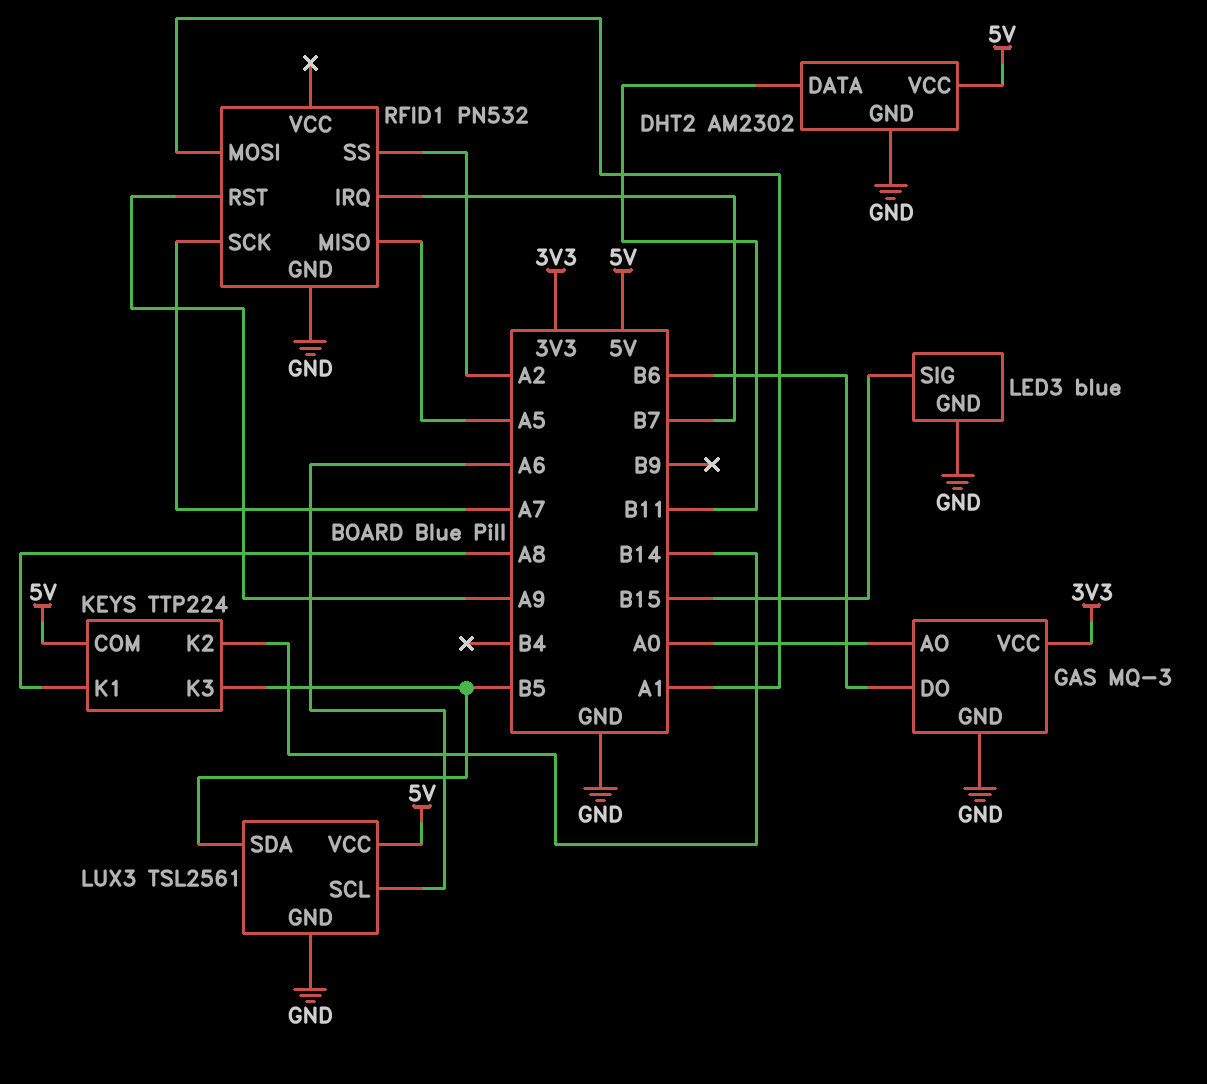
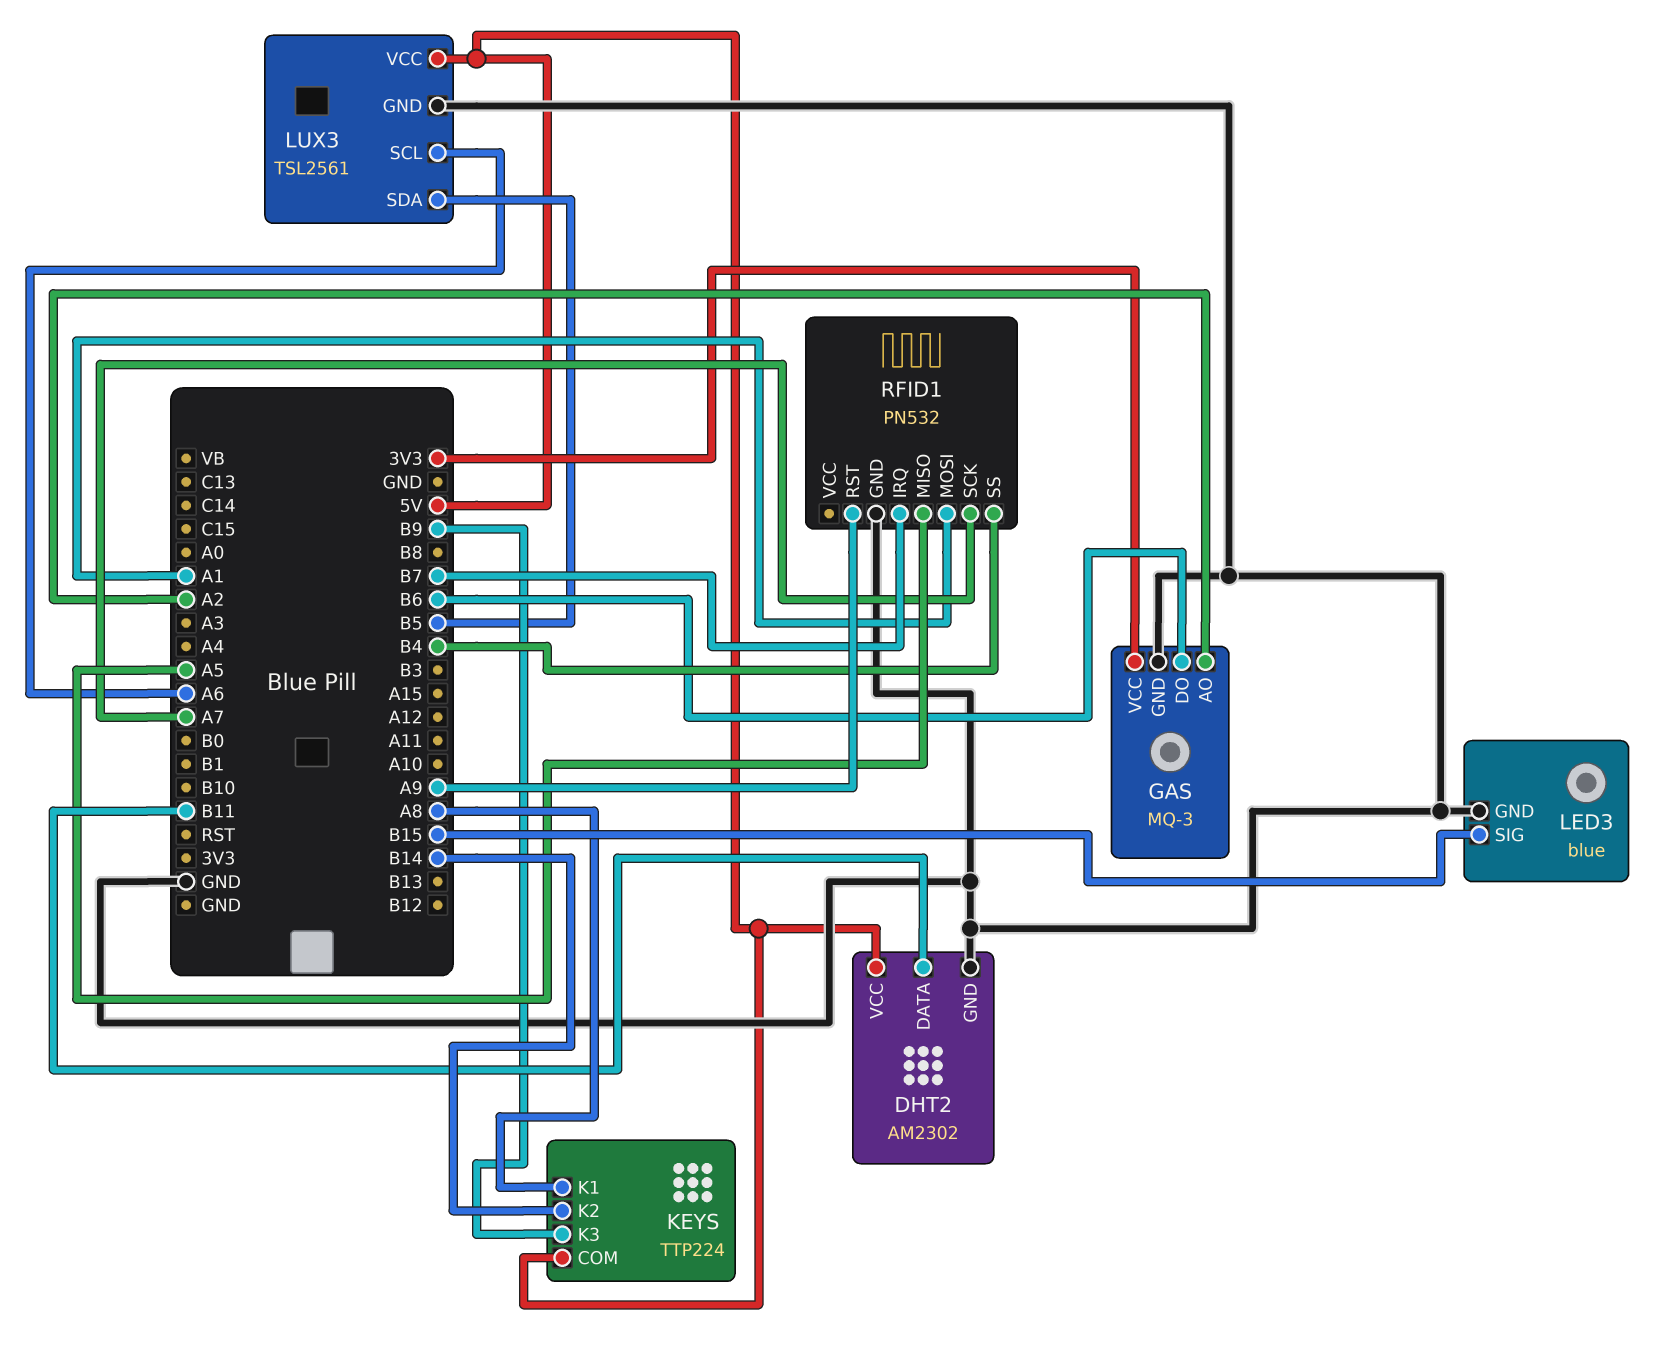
GAS pin AO: A0 -> A2
KEYS pin K3: B5 -> B9
RFID1 pin SS: A2 -> B4

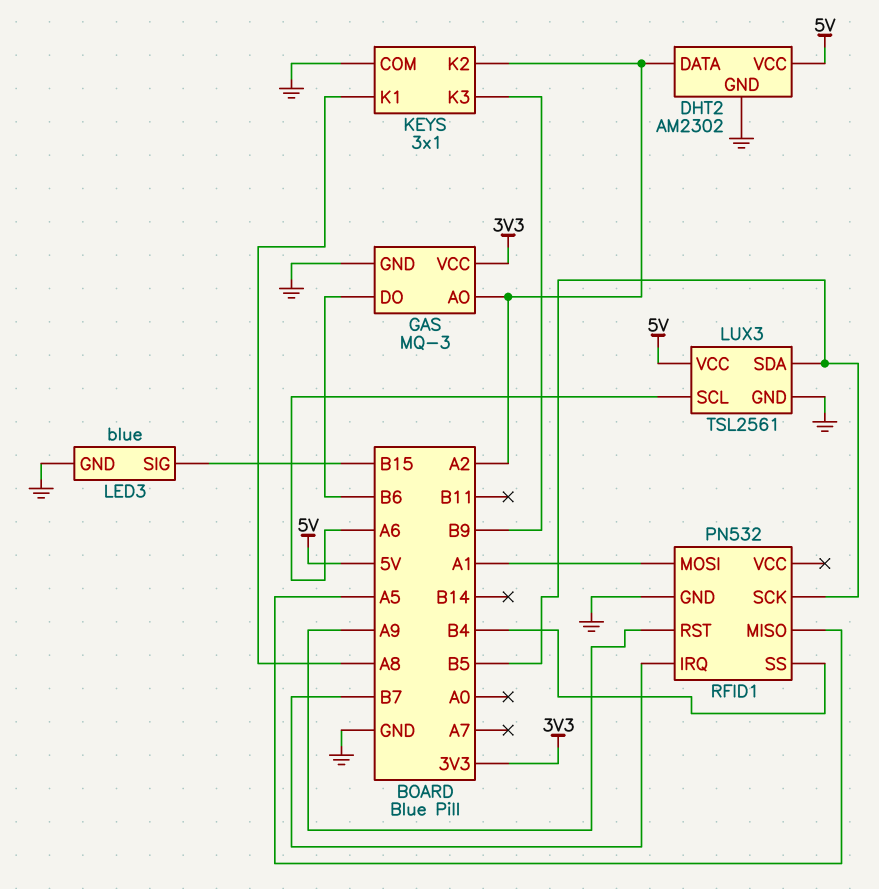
DHT2 pin DATA: B11 -> A2
KEYS: TTP224 -> 3x1
KEYS pin COM: 5V -> GND
KEYS pin K2: B14 -> A2
RFID1 pin SCK: A7 -> B5

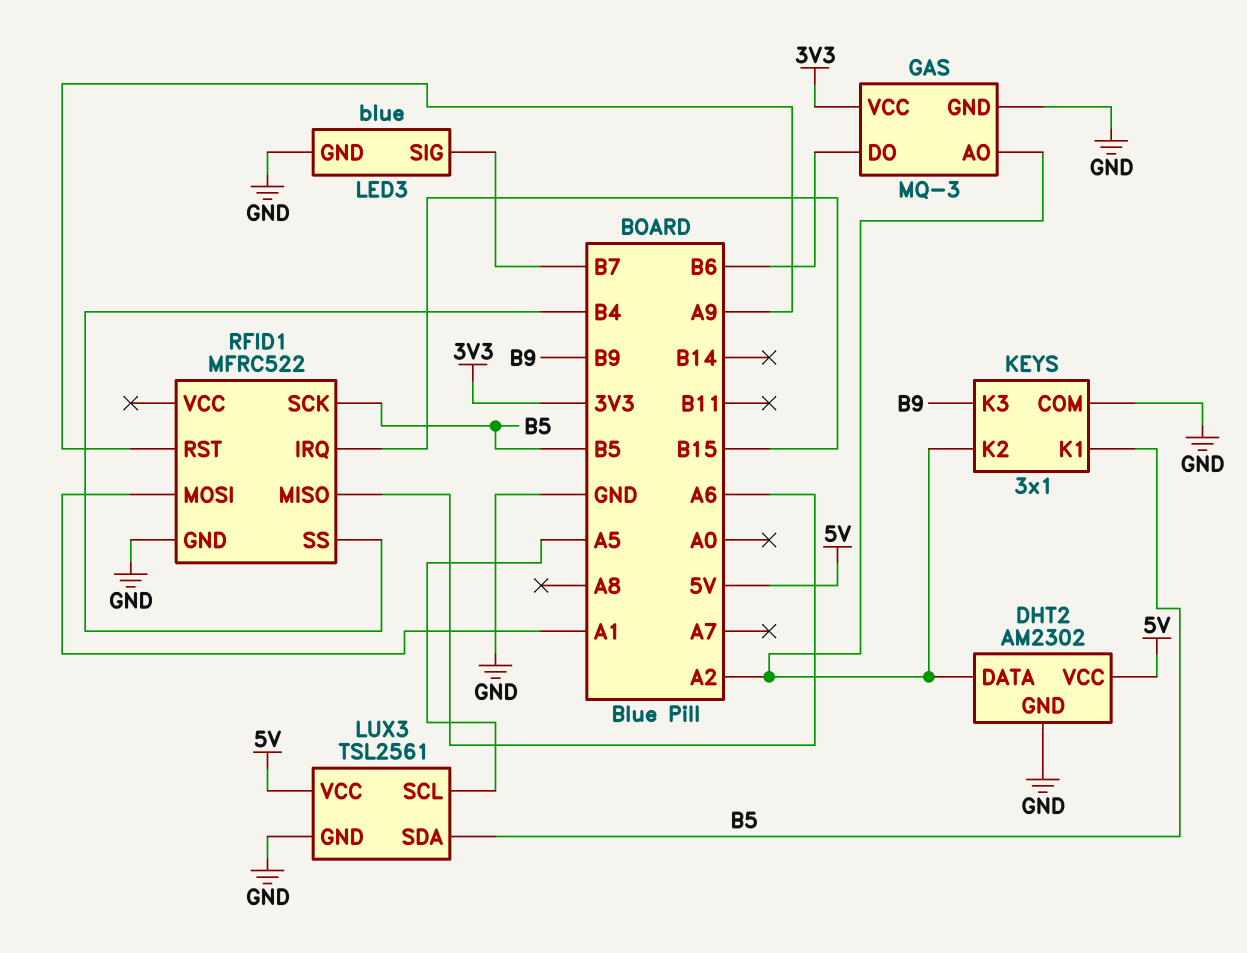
KEYS pin K1: A8 -> B5
LED3 pin SIG: B15 -> B7
LUX3 pin SCL: A6 -> A5
RFID1: PN532 -> MFRC522
RFID1 pin IRQ: B7 -> B15
RFID1 pin MISO: A5 -> A6

